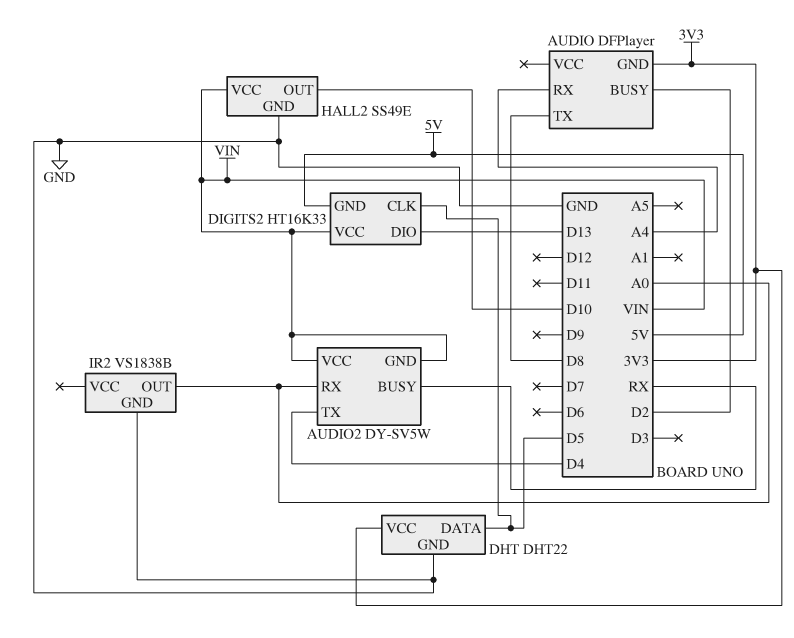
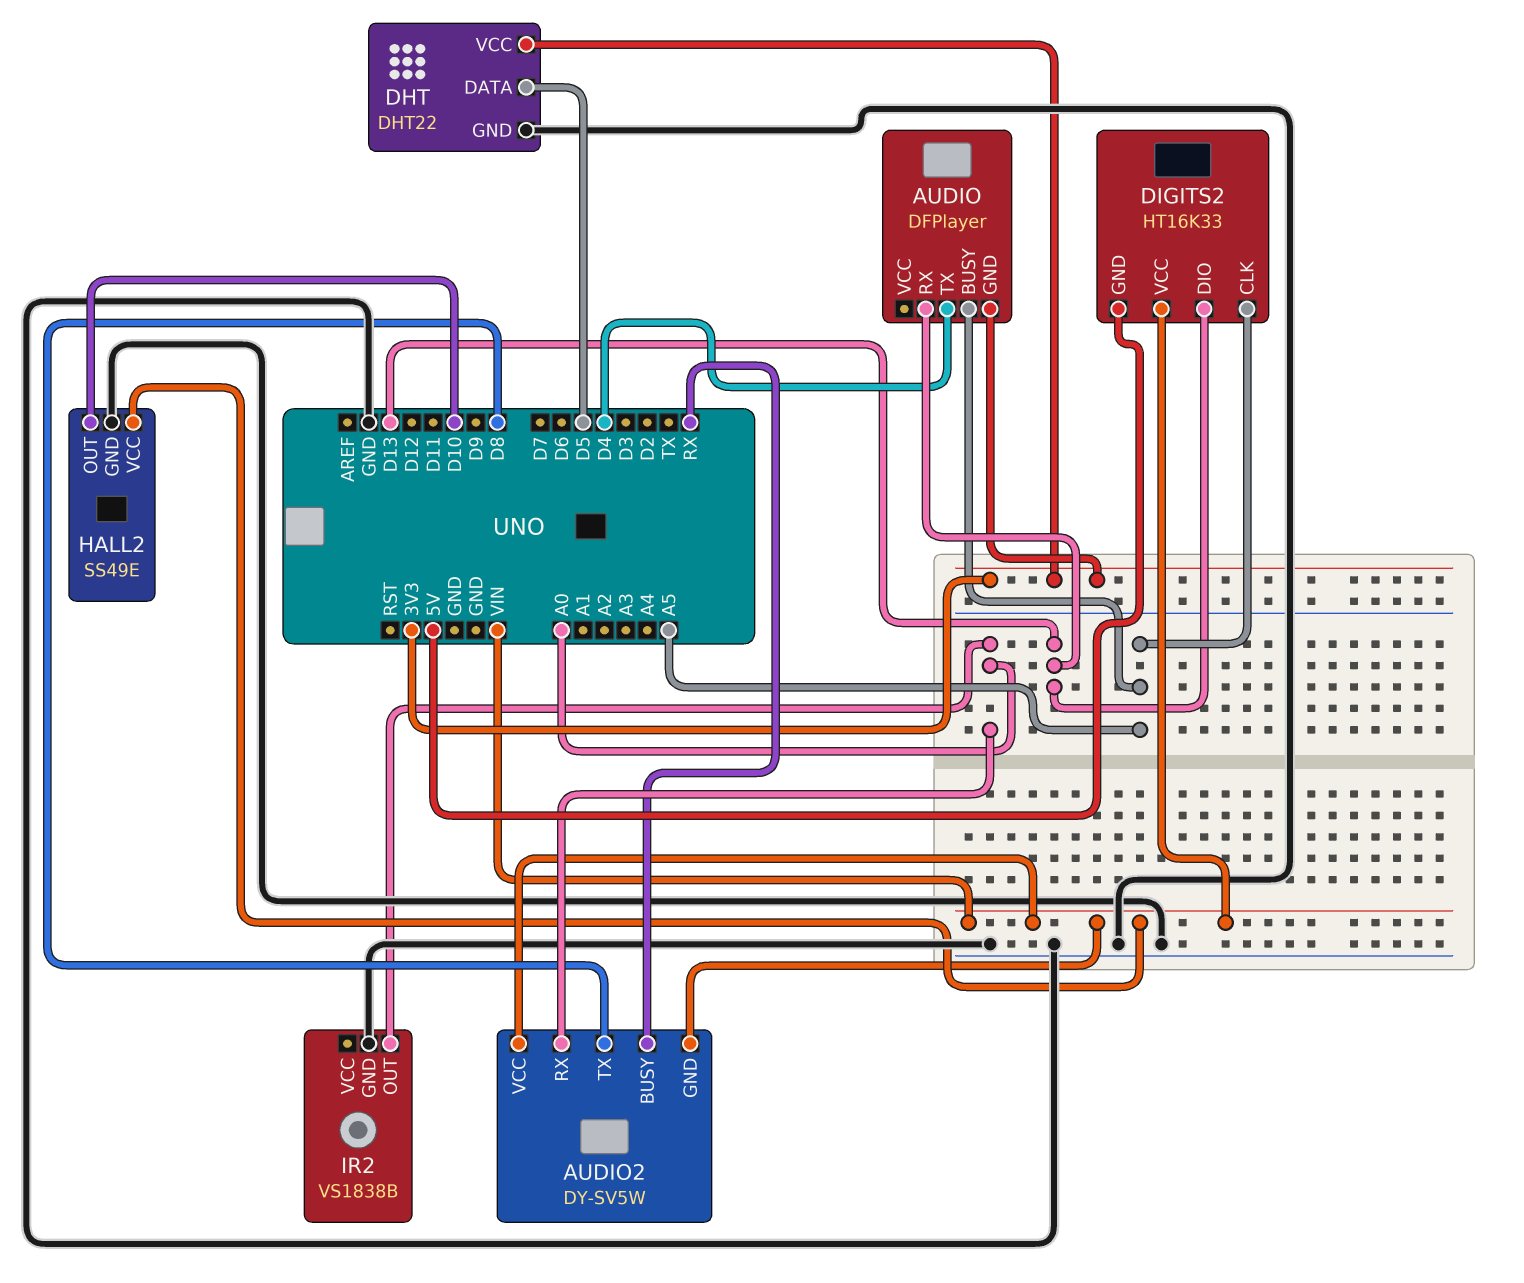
AUDIO pin BUSY: D2 -> A5
AUDIO pin RX: A4 -> D13
AUDIO pin TX: D8 -> D4
AUDIO2 pin TX: D4 -> D8
DIGITS2 pin CLK: D5 -> A5

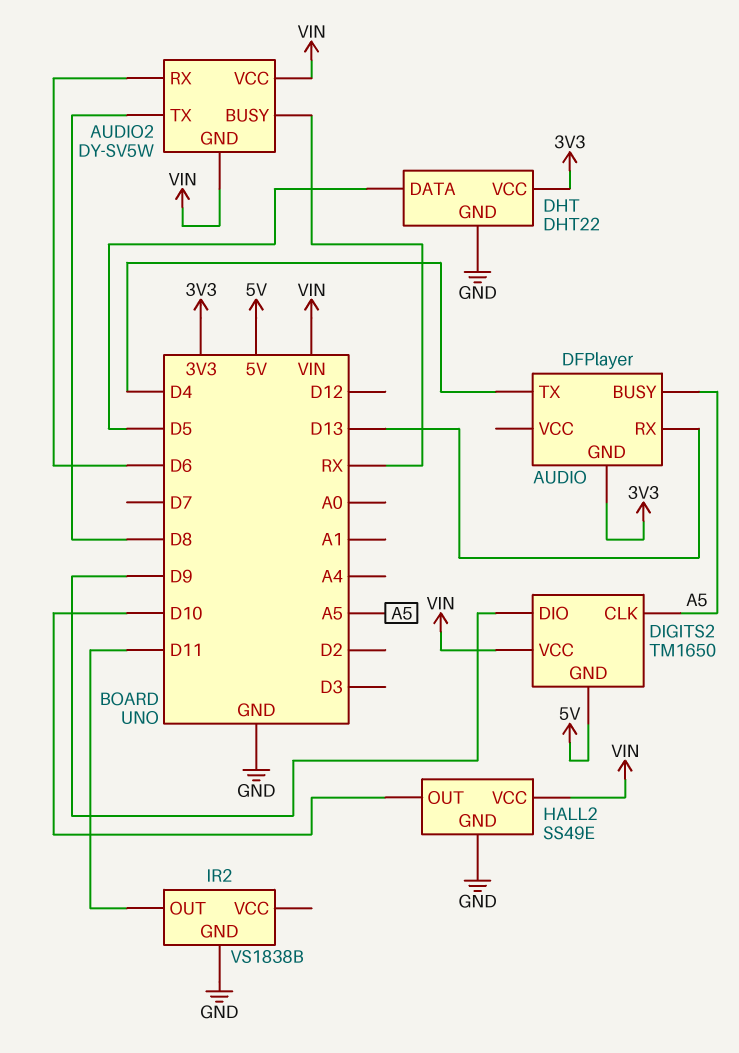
AUDIO2 pin RX: A0 -> D6
DIGITS2: HT16K33 -> TM1650
DIGITS2 pin DIO: D13 -> D9
IR2 pin OUT: A0 -> D11

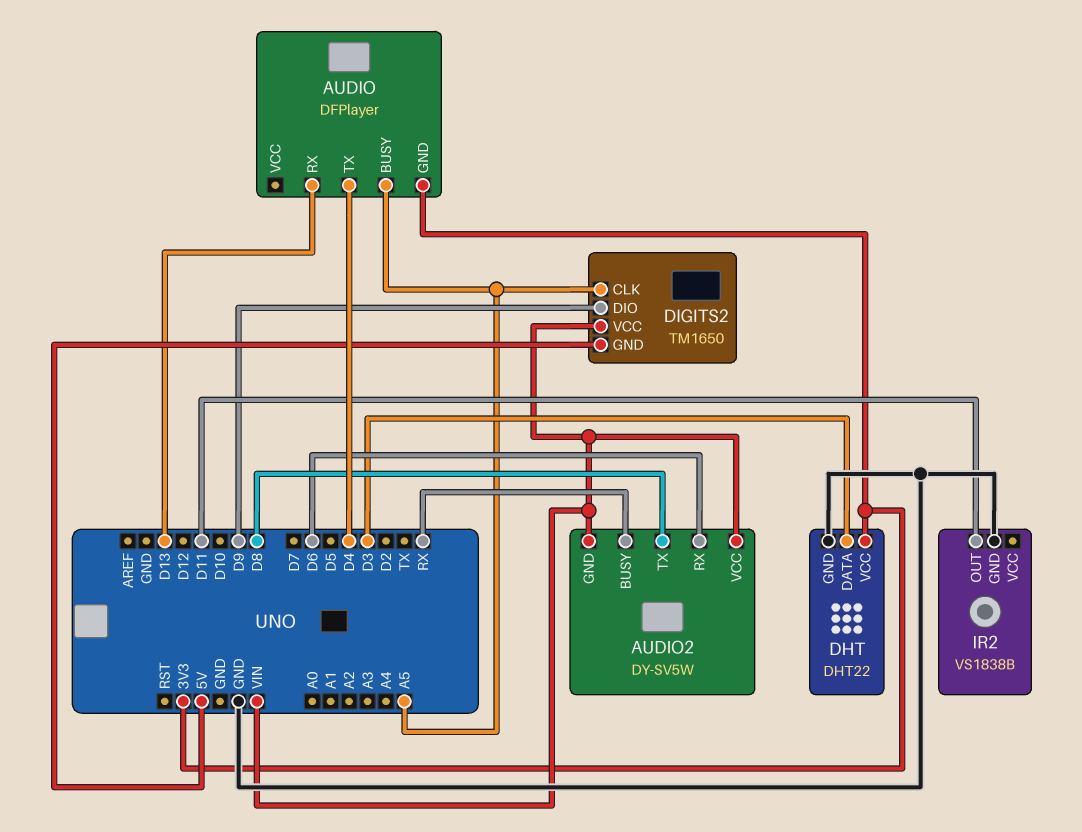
DHT pin DATA: D5 -> D3
HALL2: SS49E -> none
HALL2 pin GND: GND -> none
HALL2 pin OUT: D10 -> none
HALL2 pin VCC: VIN -> none

